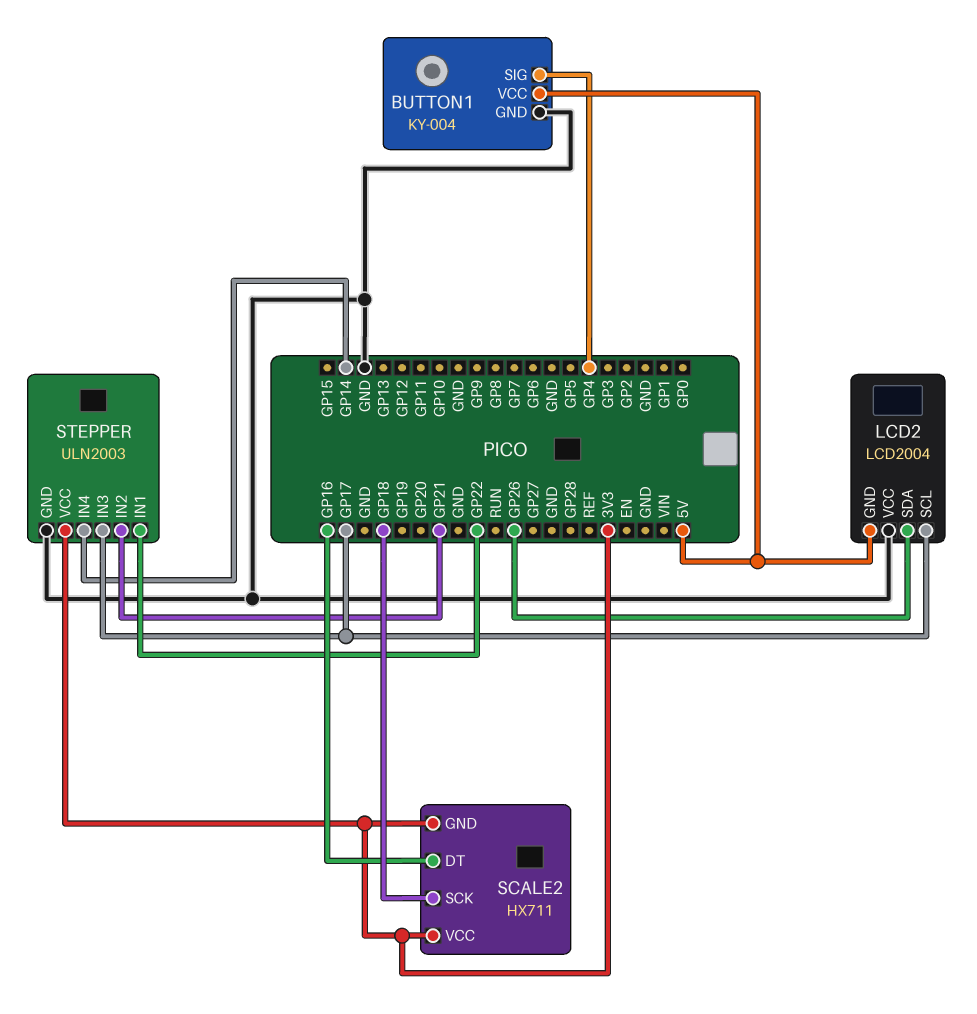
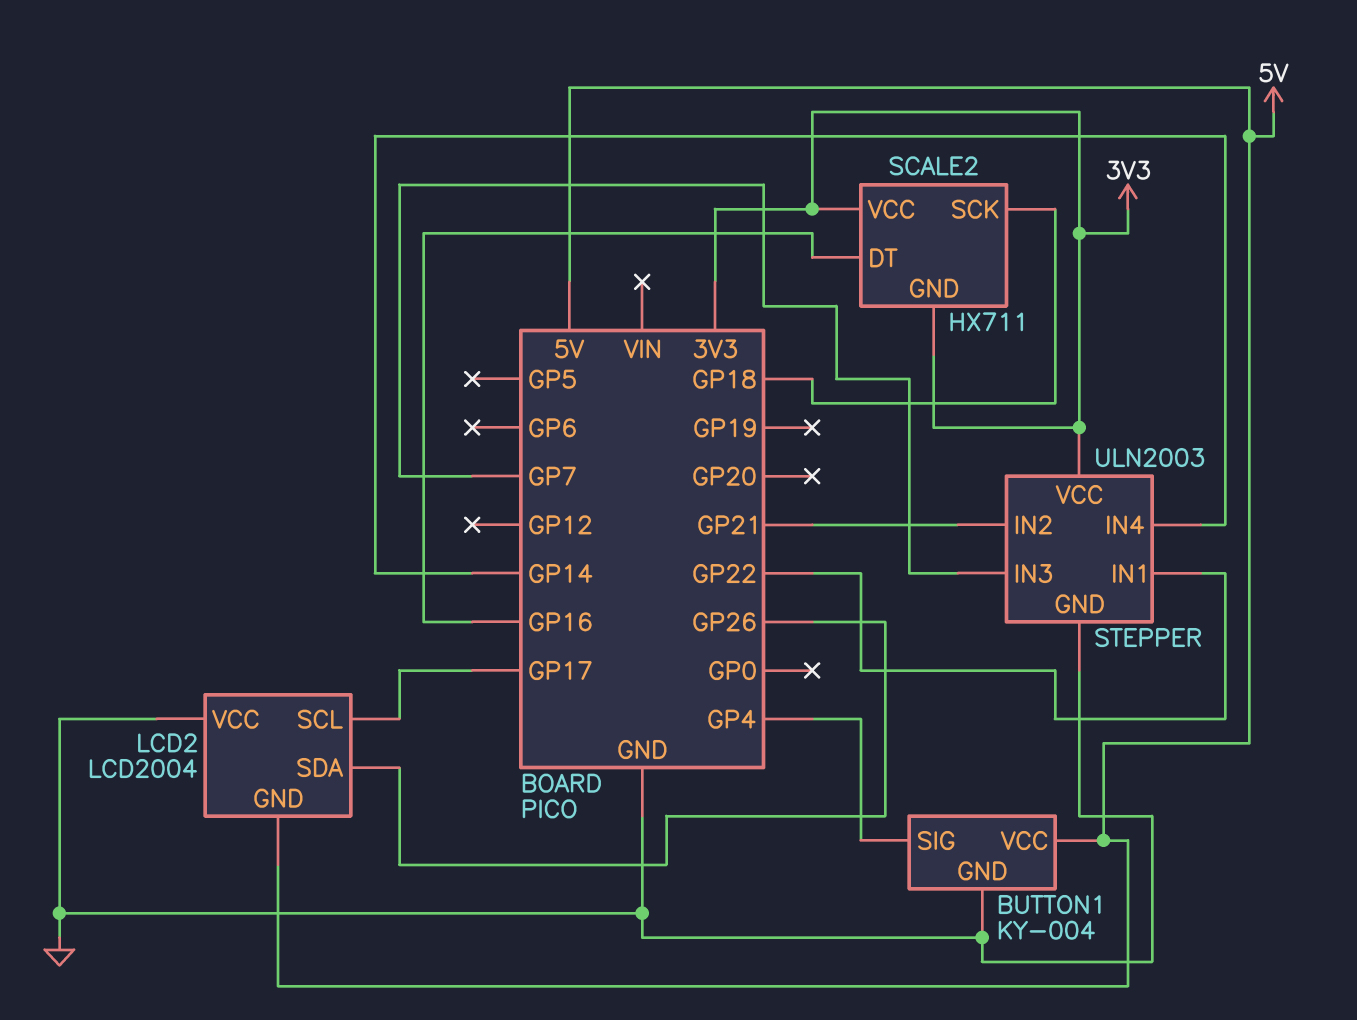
STEPPER pin IN3: GP17 -> GP7

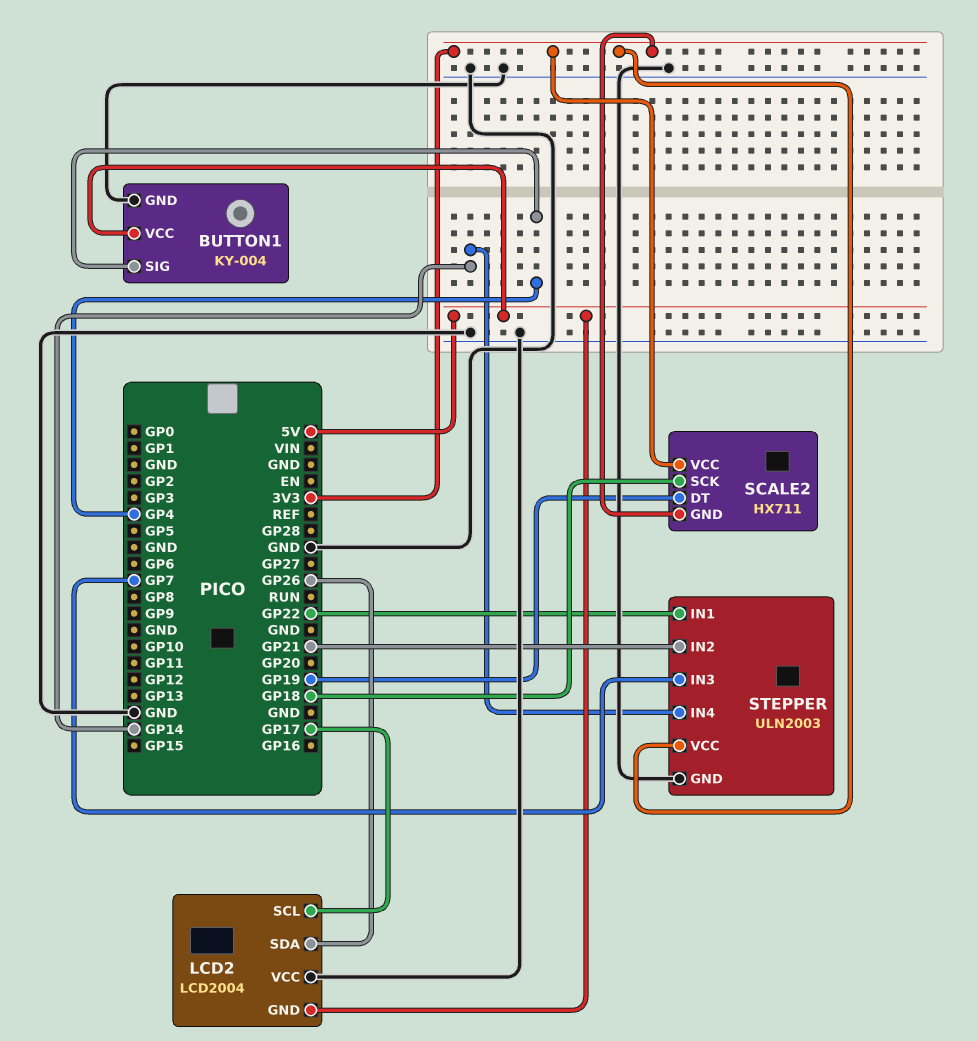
SCALE2 pin DT: GP16 -> GP19

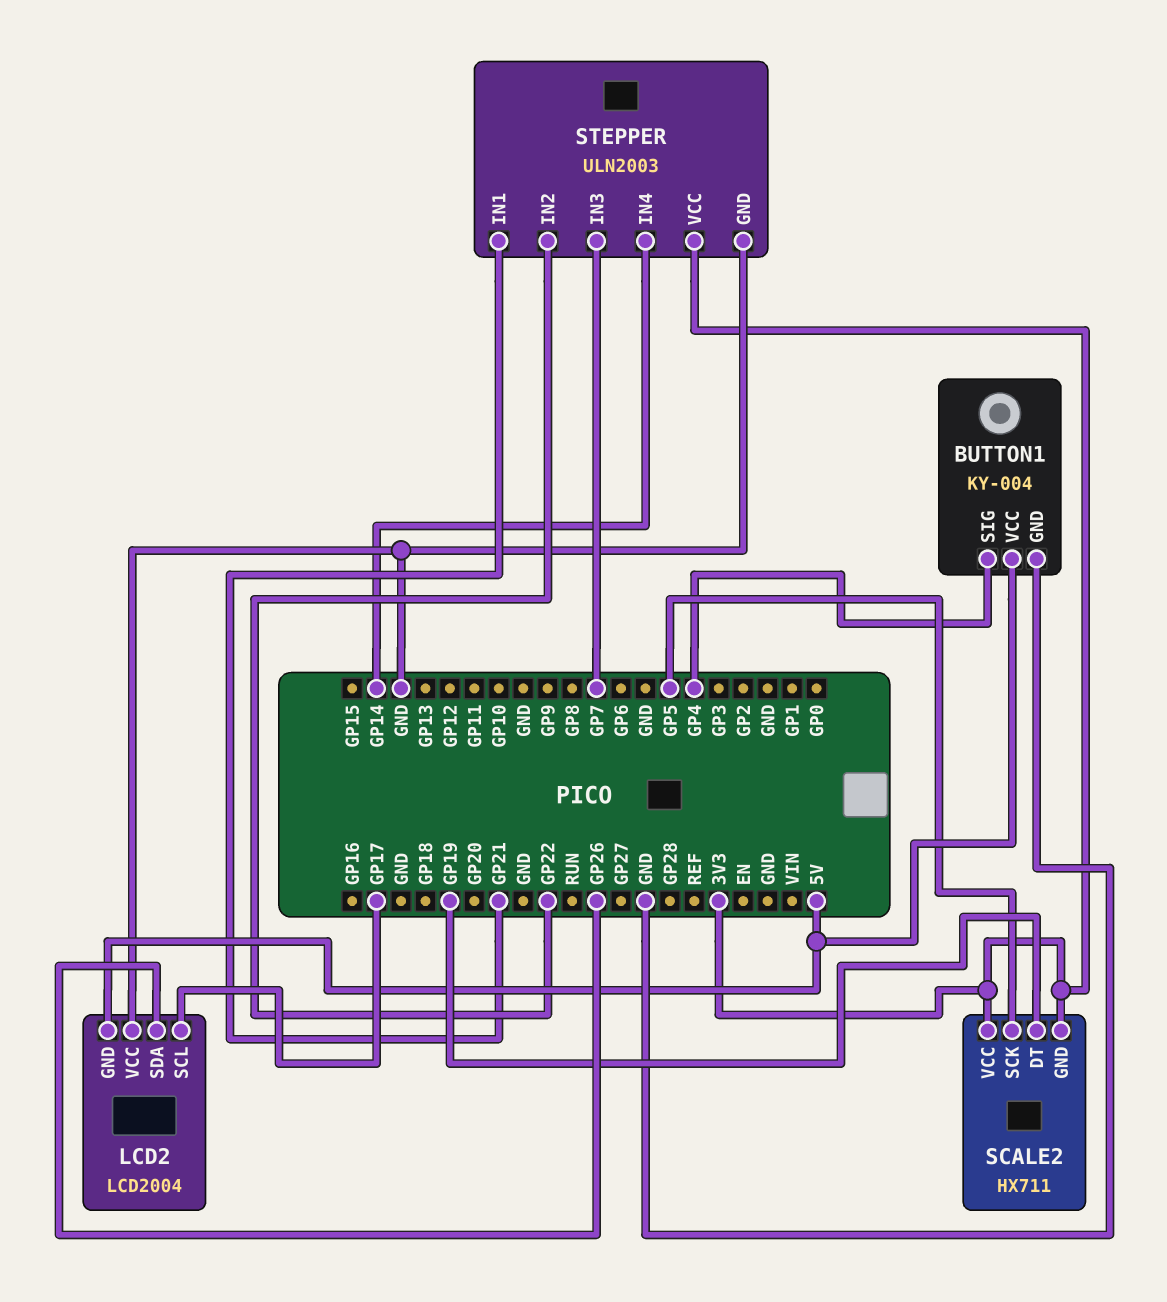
SCALE2 pin SCK: GP18 -> GP5
STEPPER pin IN1: GP22 -> GP21
STEPPER pin IN2: GP21 -> GP22

